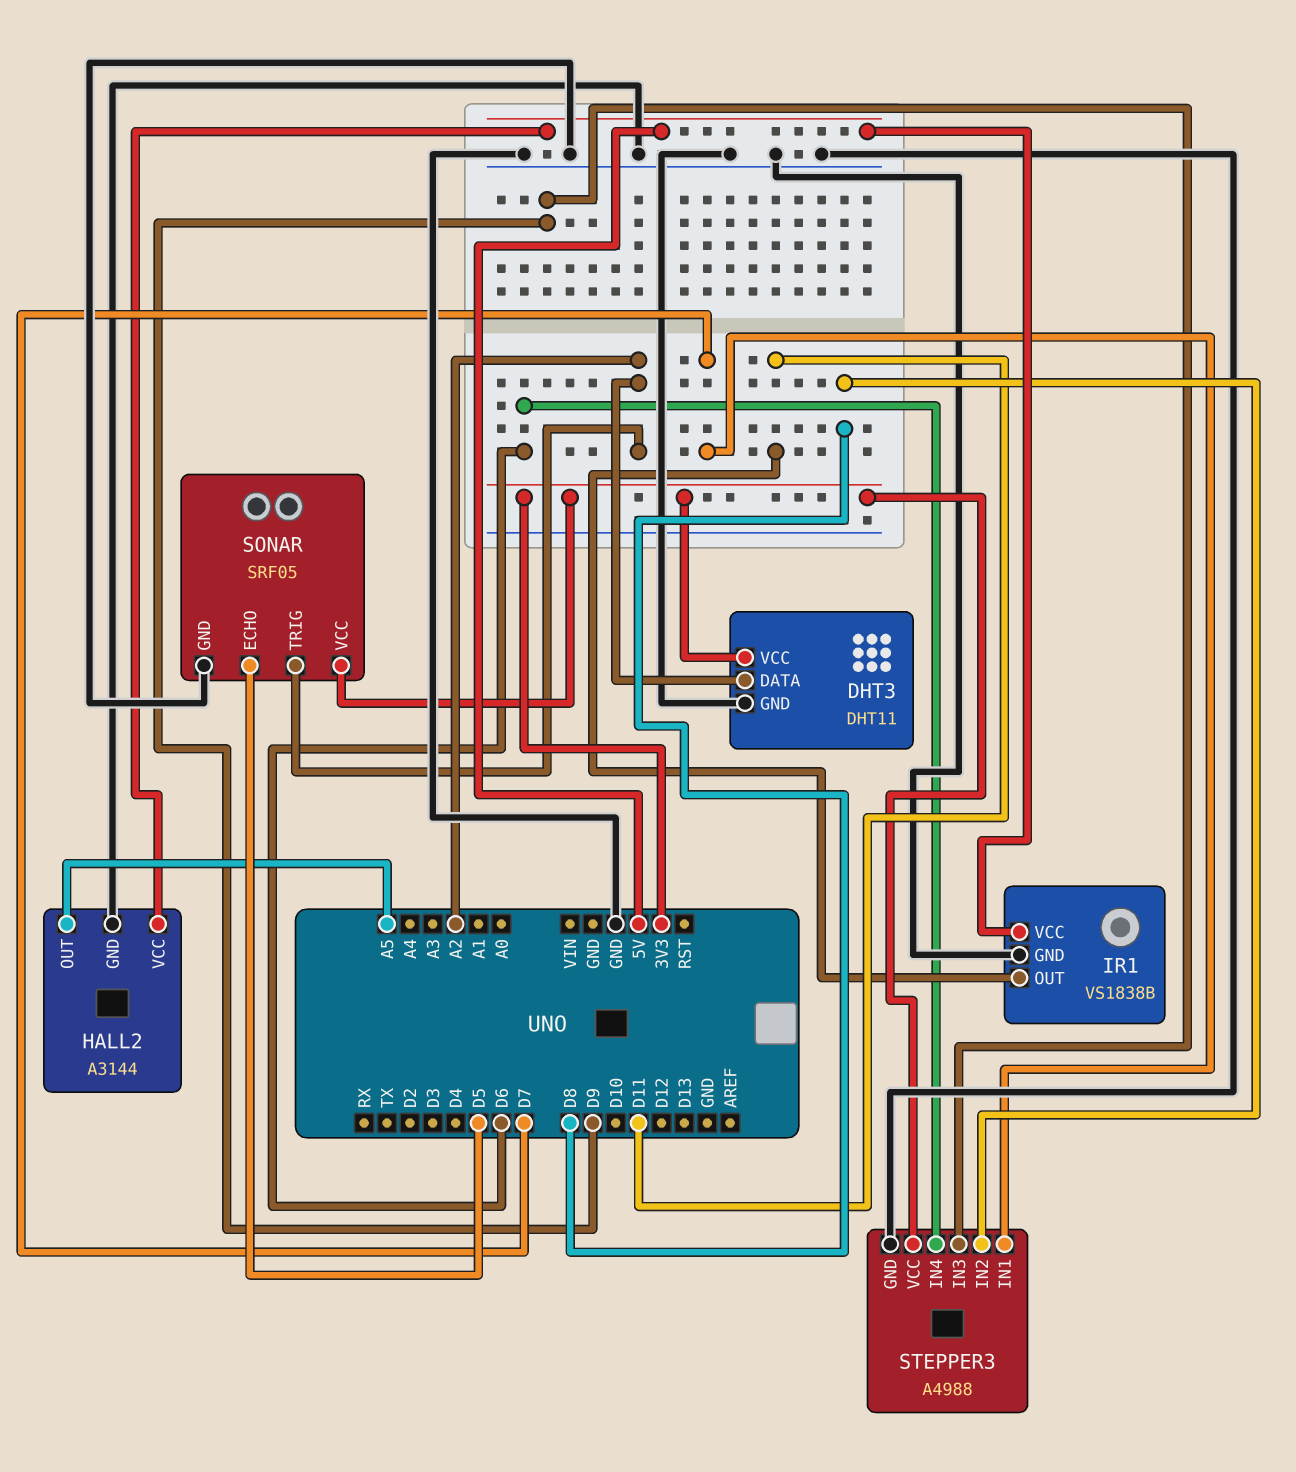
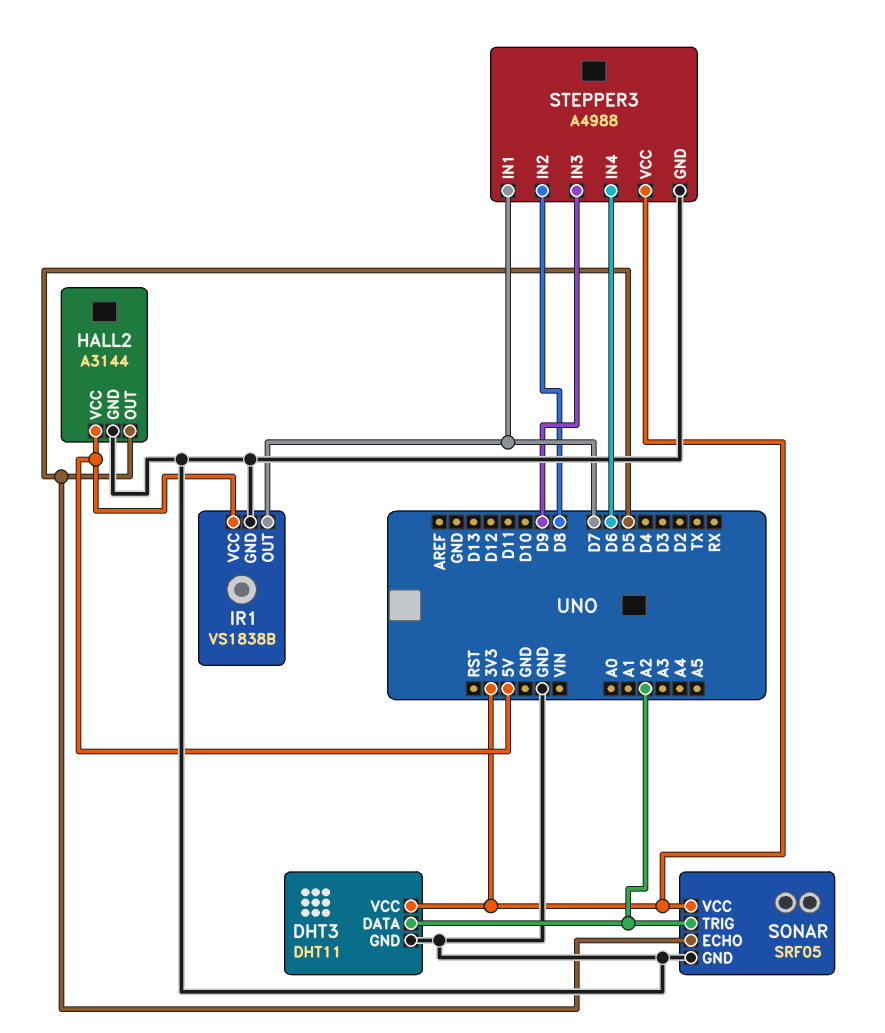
HALL2 pin OUT: A5 -> D5
IR1 pin OUT: D11 -> D7

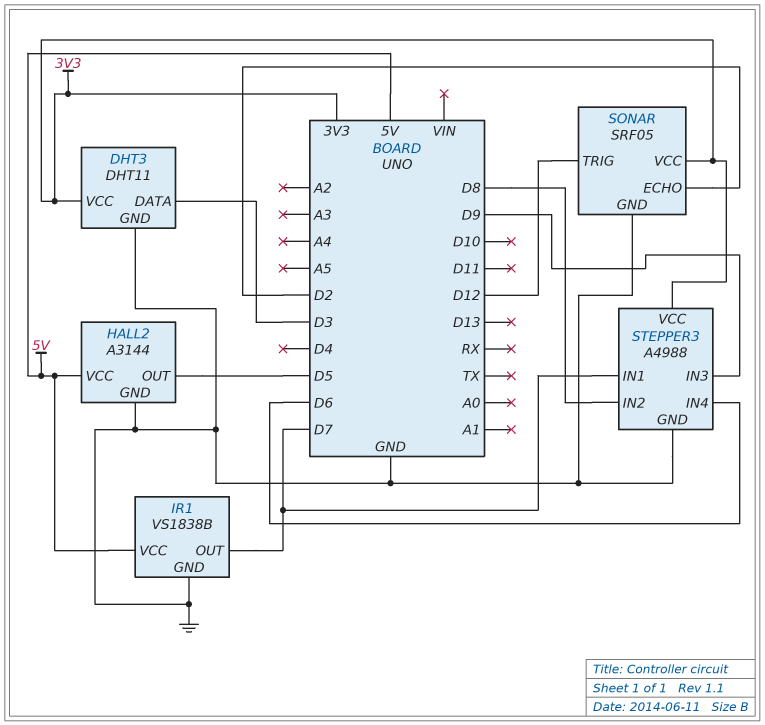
DHT3 pin DATA: A2 -> D3
SONAR pin ECHO: D5 -> D2
SONAR pin TRIG: A2 -> D12

